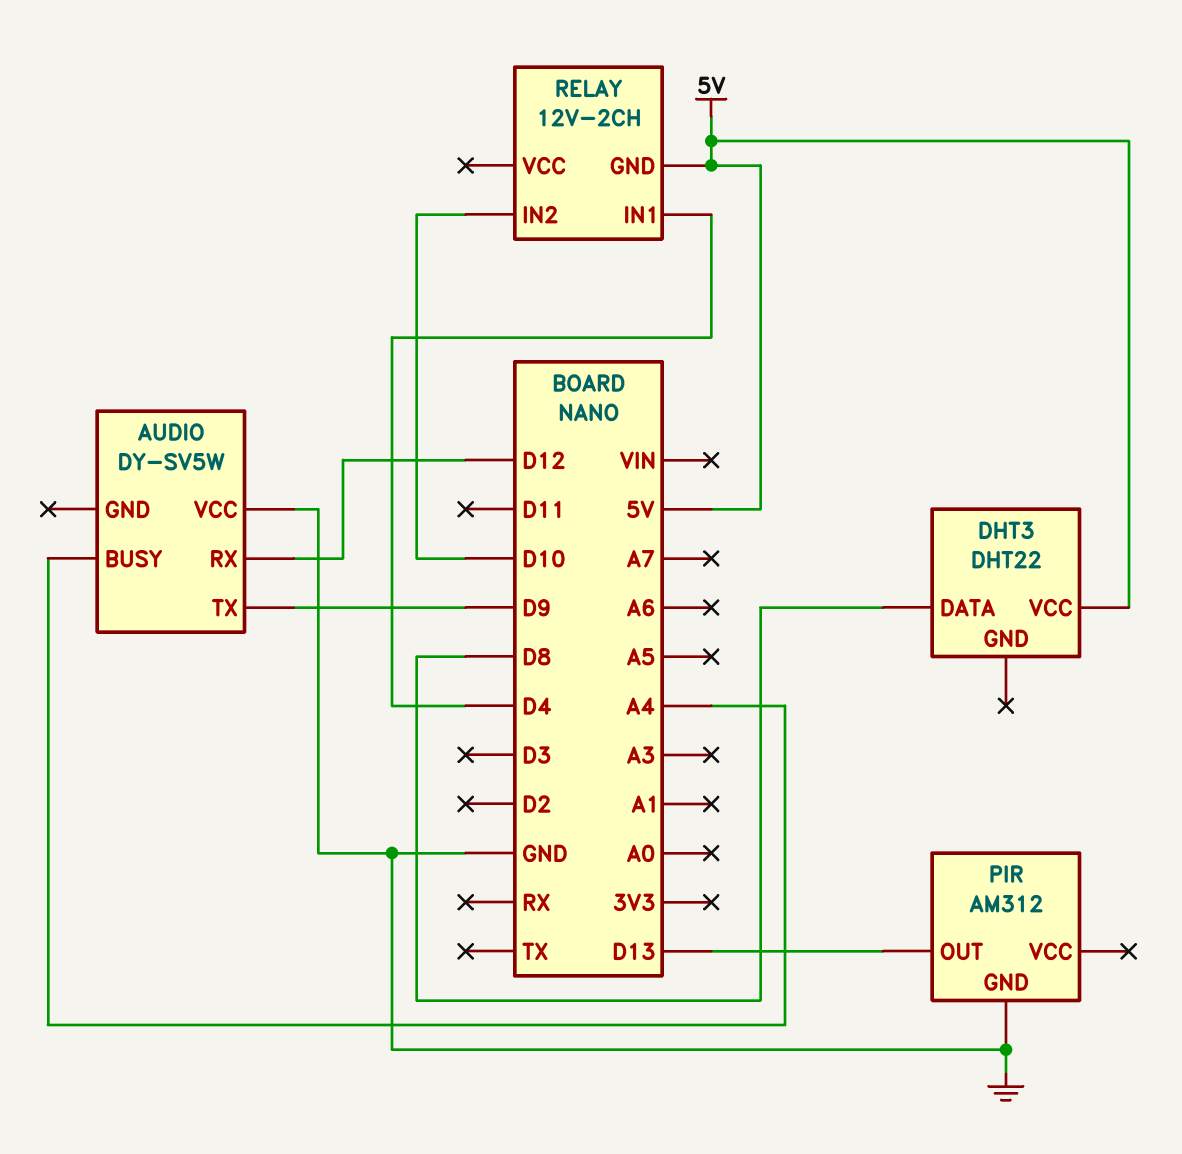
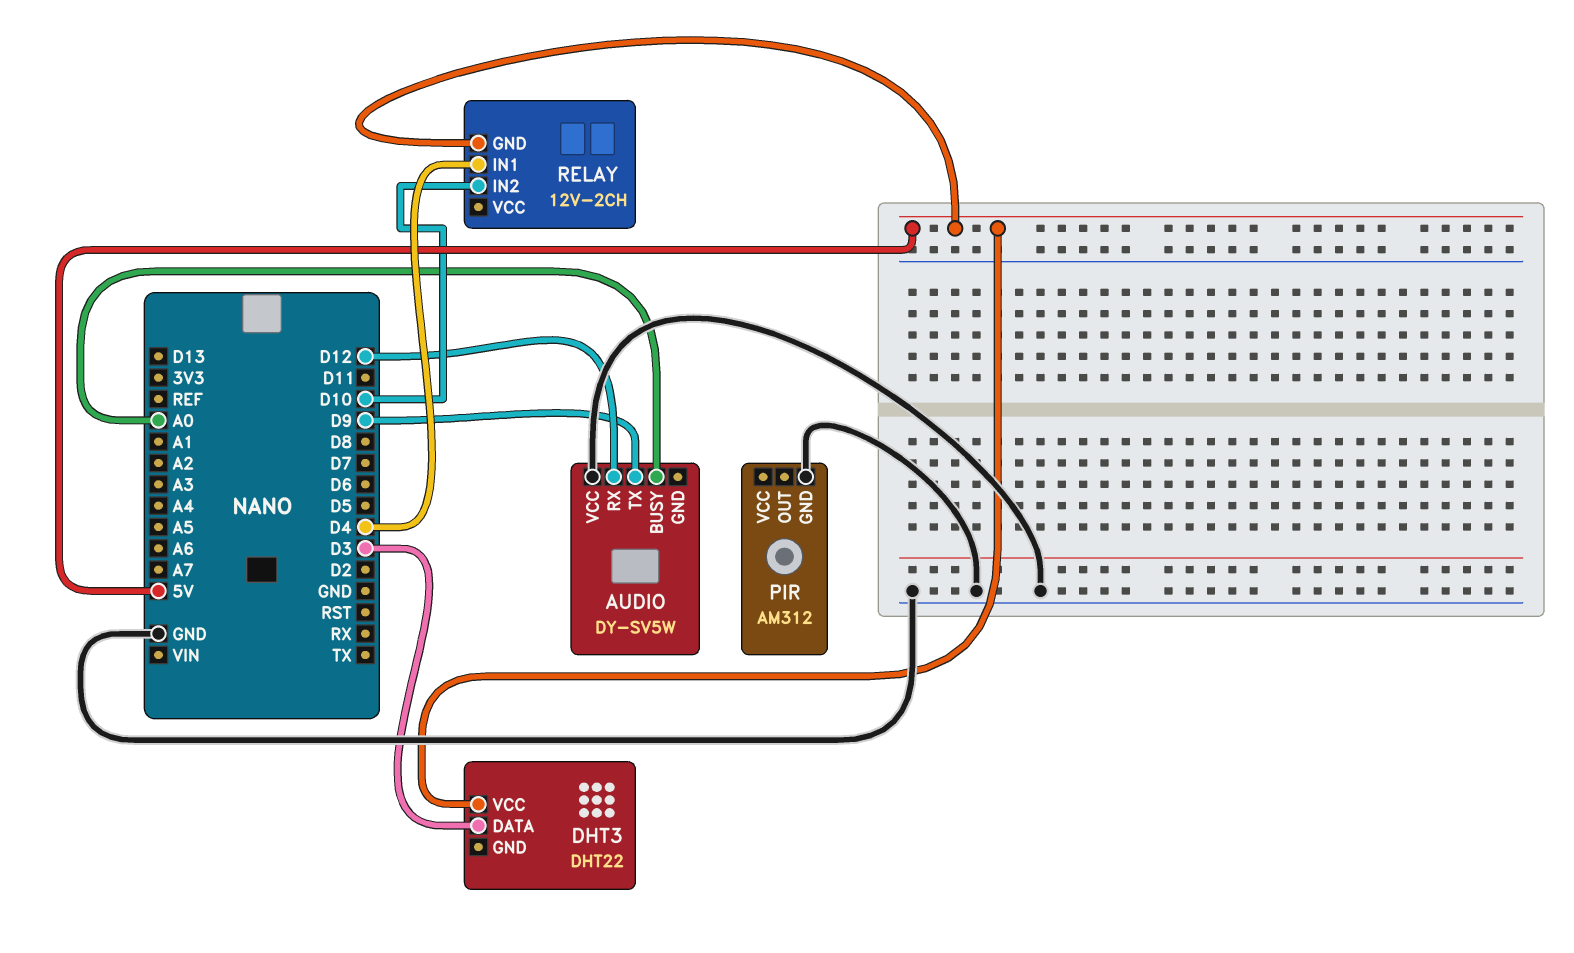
AUDIO pin BUSY: A4 -> A0
DHT3 pin DATA: D8 -> D3
PIR pin OUT: D13 -> none

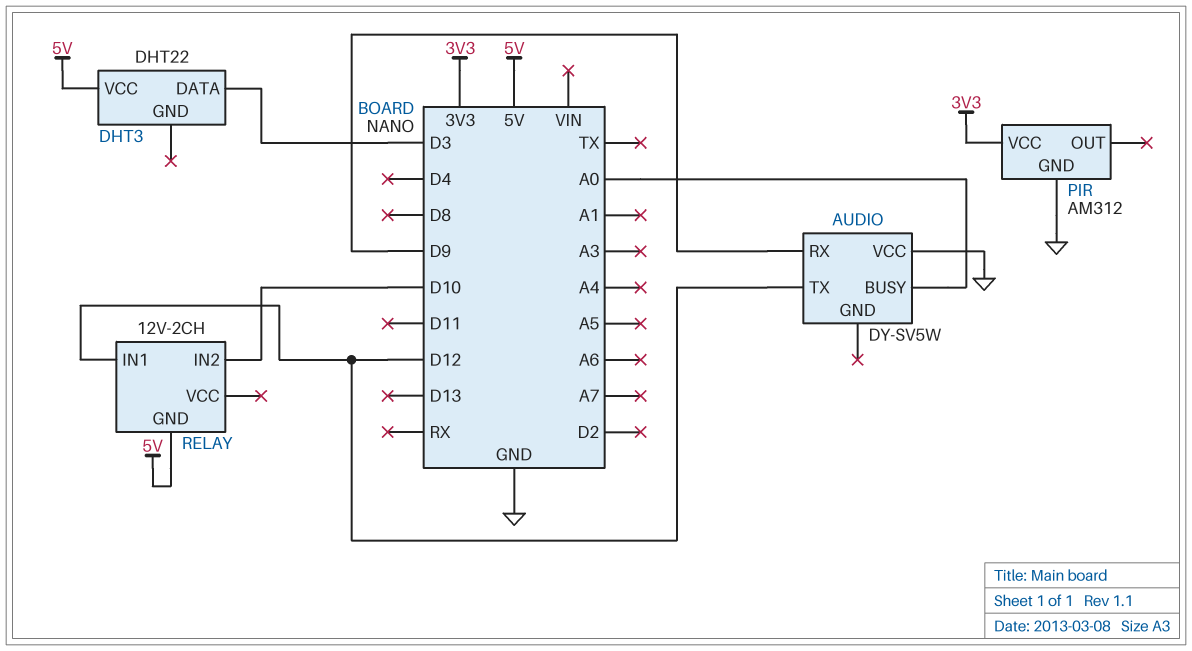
AUDIO pin RX: D12 -> D9
AUDIO pin TX: D9 -> D12
PIR pin VCC: none -> 3V3
RELAY pin IN1: D4 -> D12

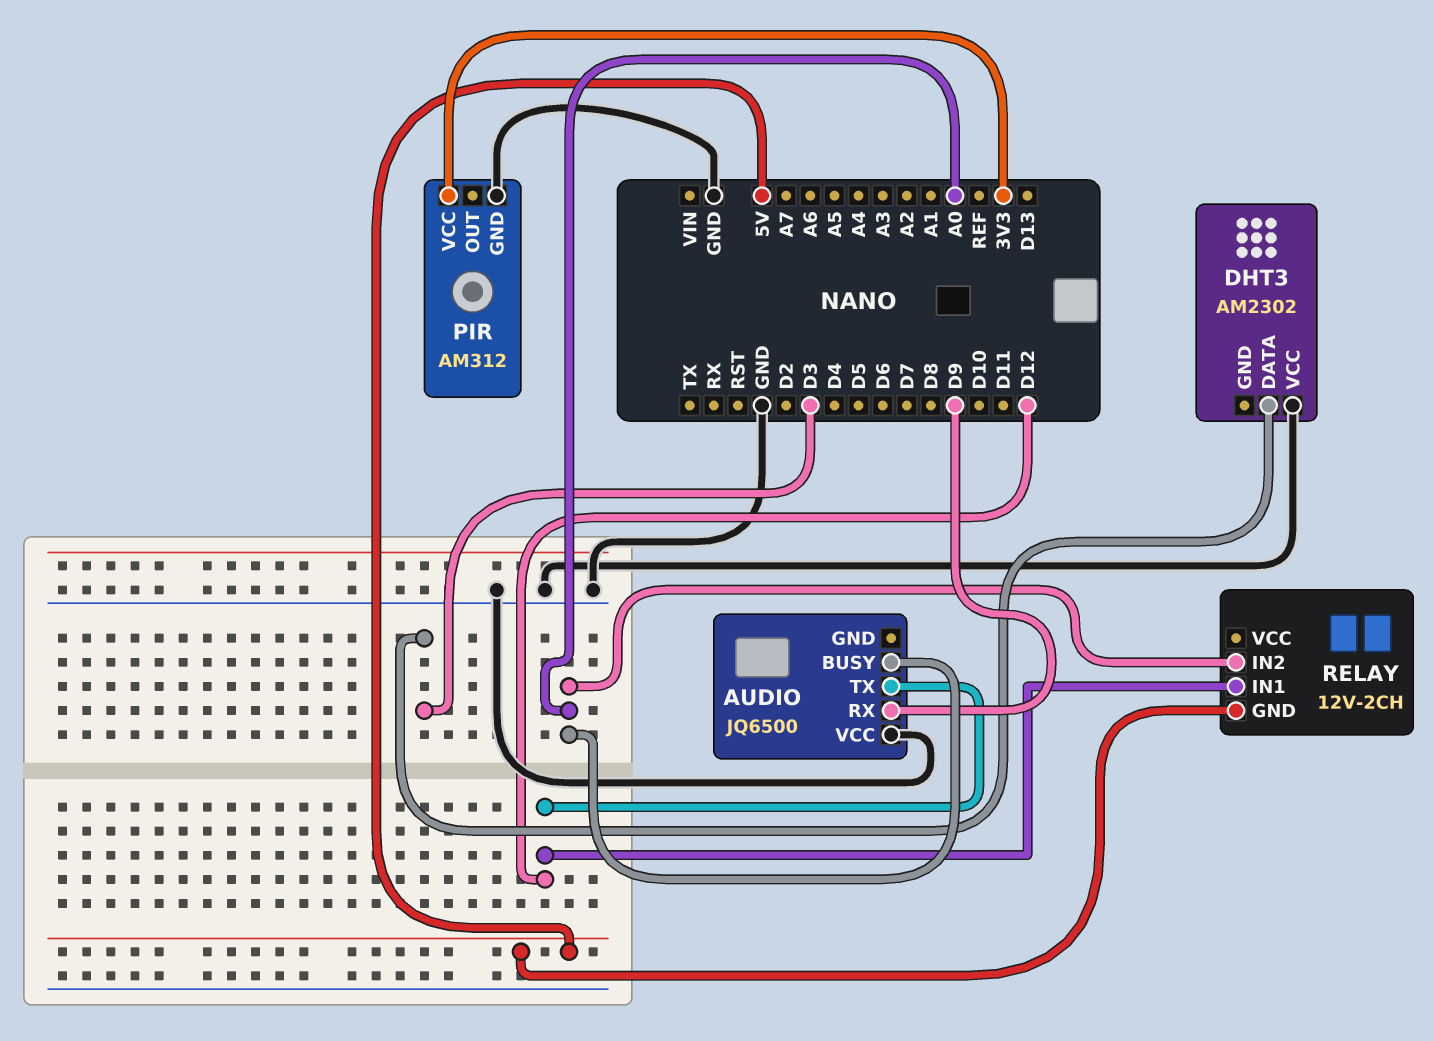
AUDIO: DY-SV5W -> JQ6500
DHT3: DHT22 -> AM2302
DHT3 pin VCC: 5V -> GND
RELAY pin IN2: D10 -> A0

